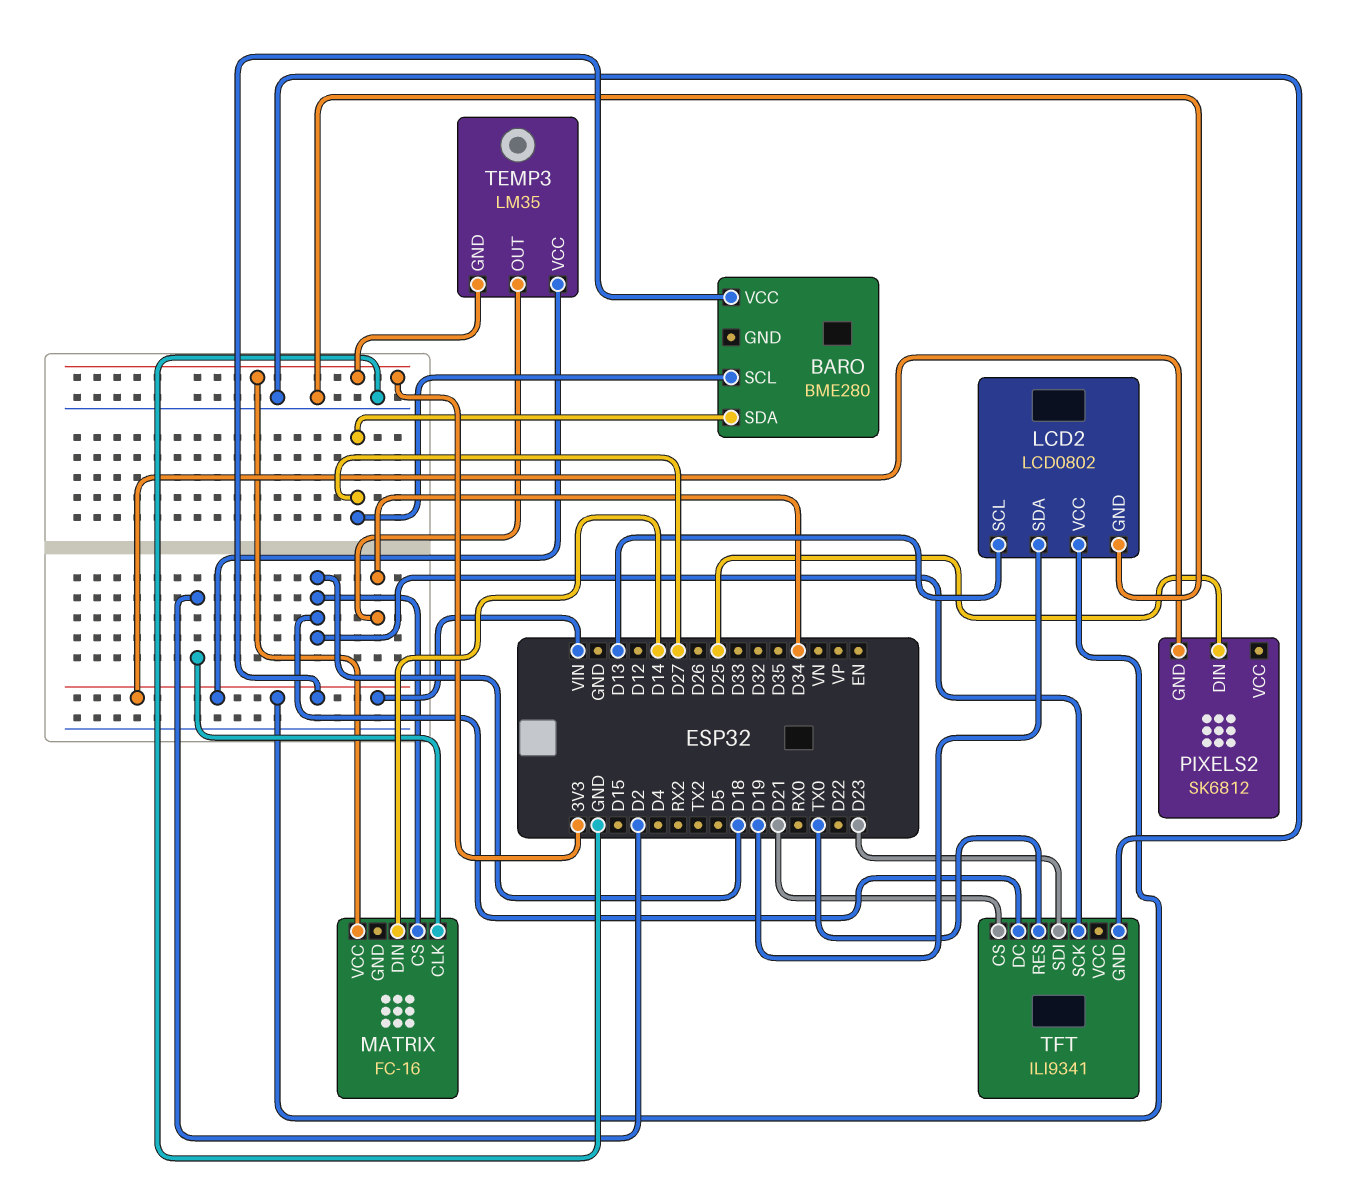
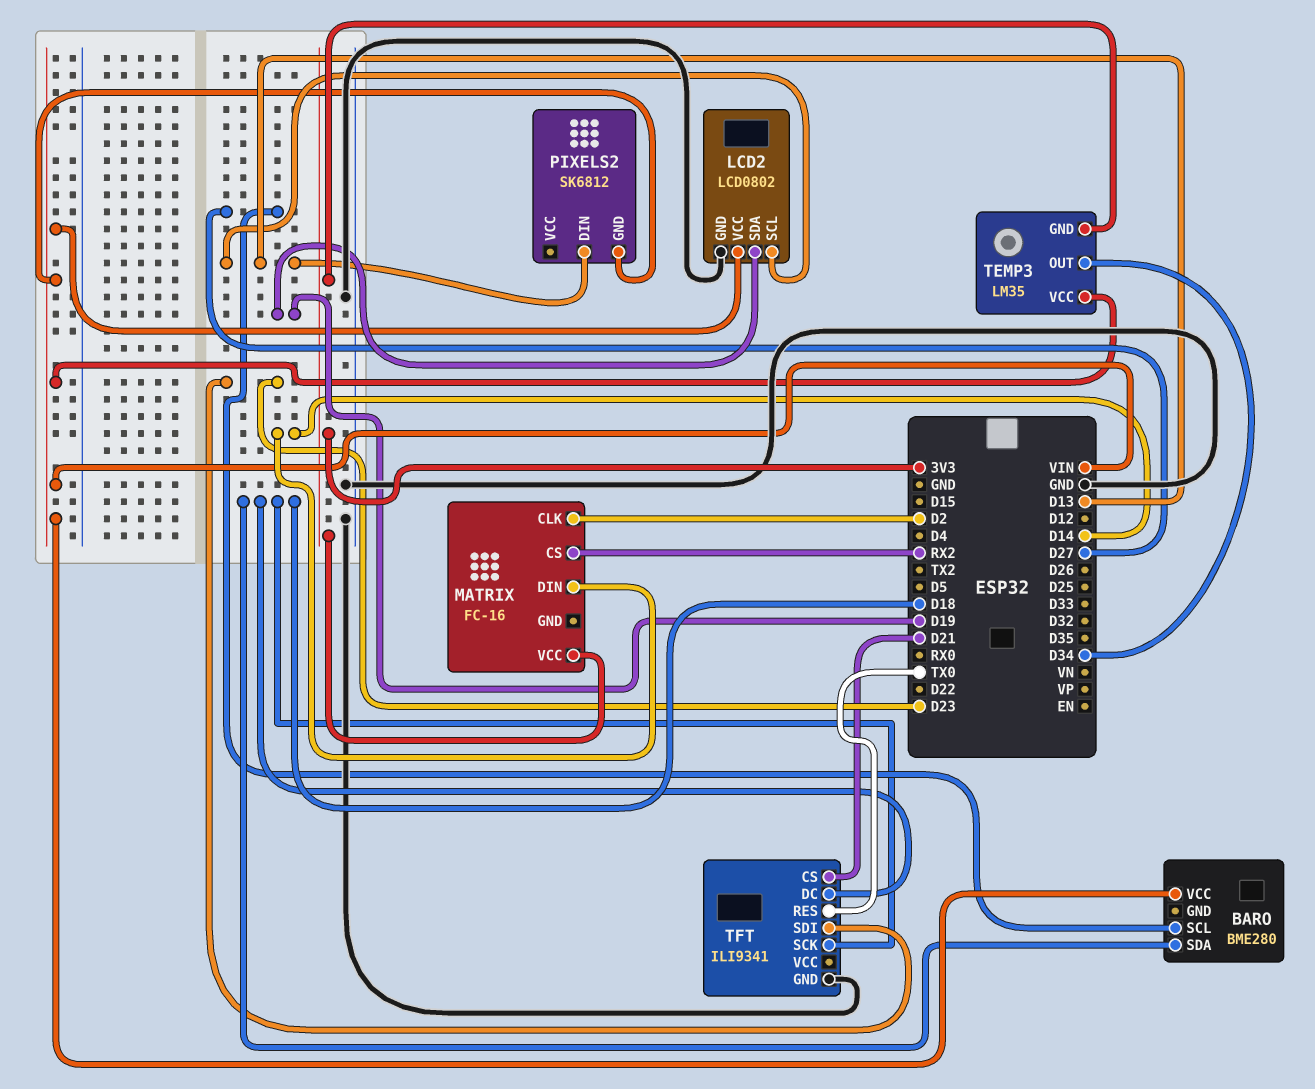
BARO pin SDA: D27 -> D18
MATRIX pin CS: D18 -> RX2
PIXELS2 pin DIN: D25 -> D13

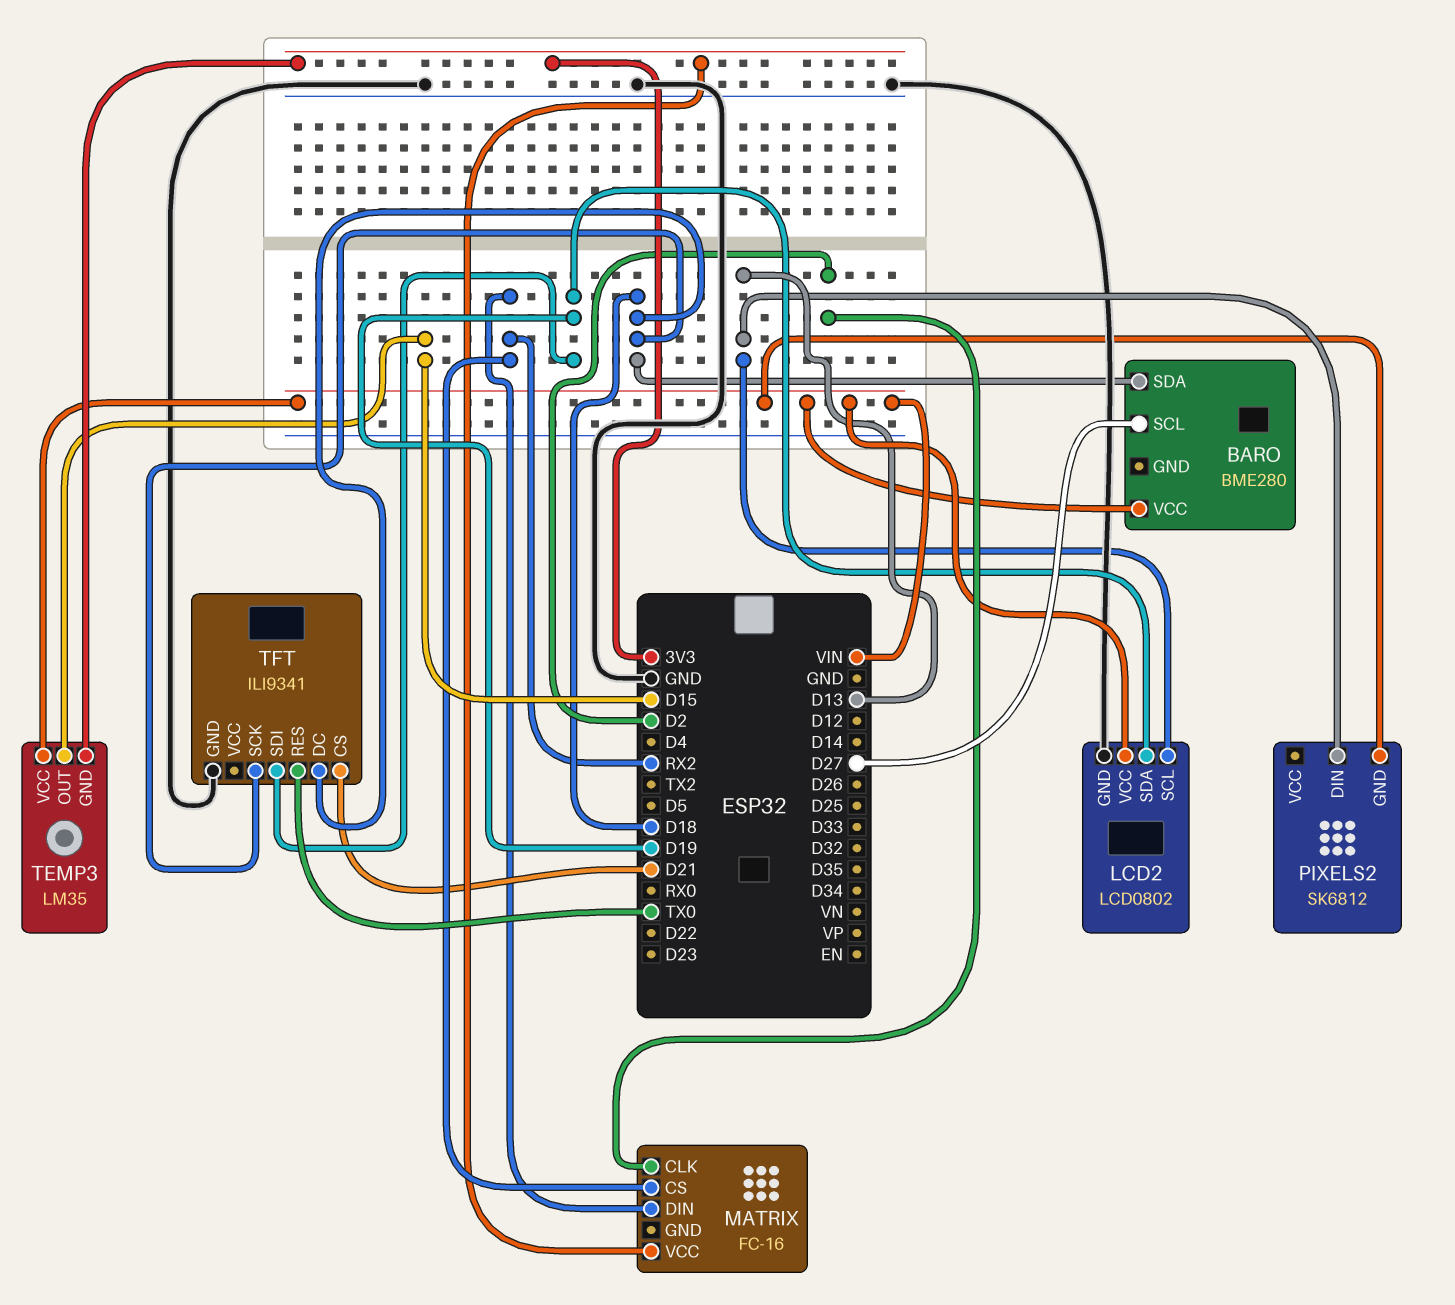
MATRIX pin DIN: D14 -> RX2
TEMP3 pin OUT: D34 -> D15
TFT pin SDI: D23 -> D19

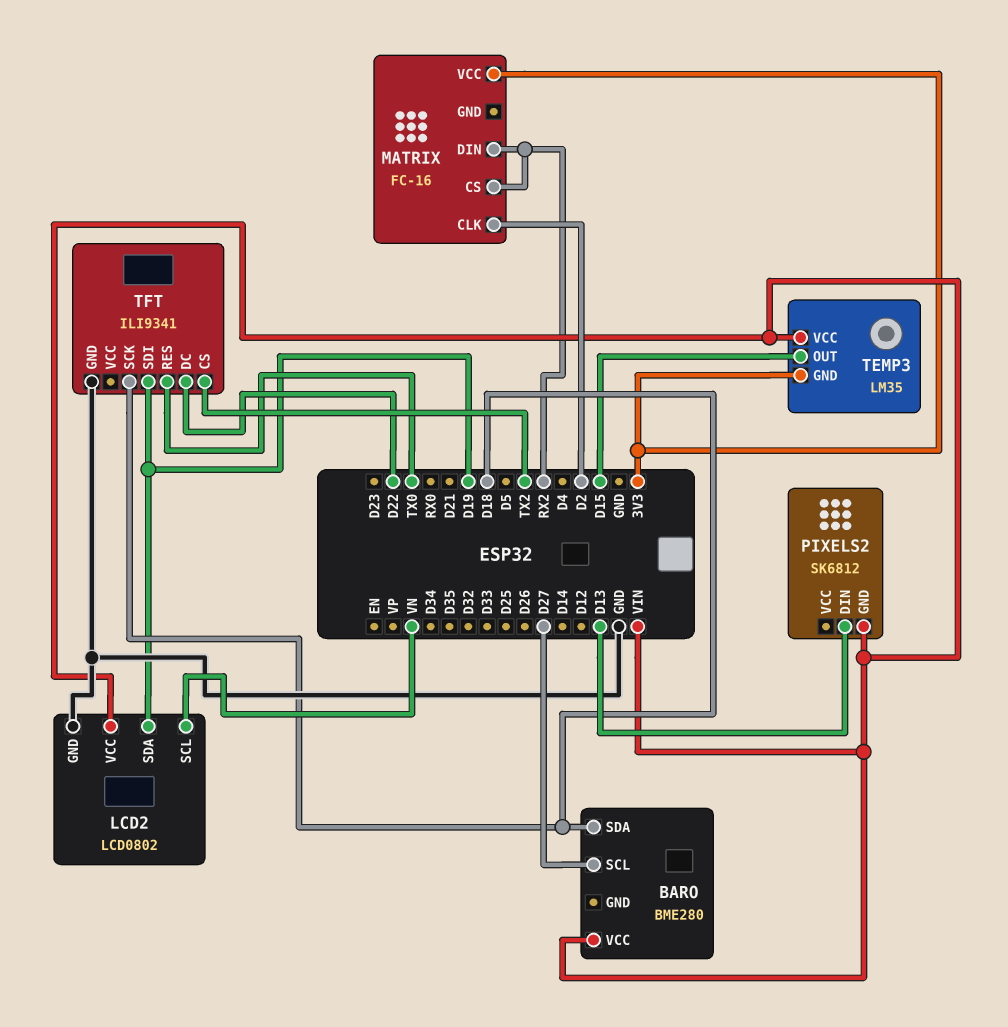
LCD2 pin SCL: D13 -> VN
TFT pin CS: D21 -> TX2
TFT pin DC: D18 -> D22

